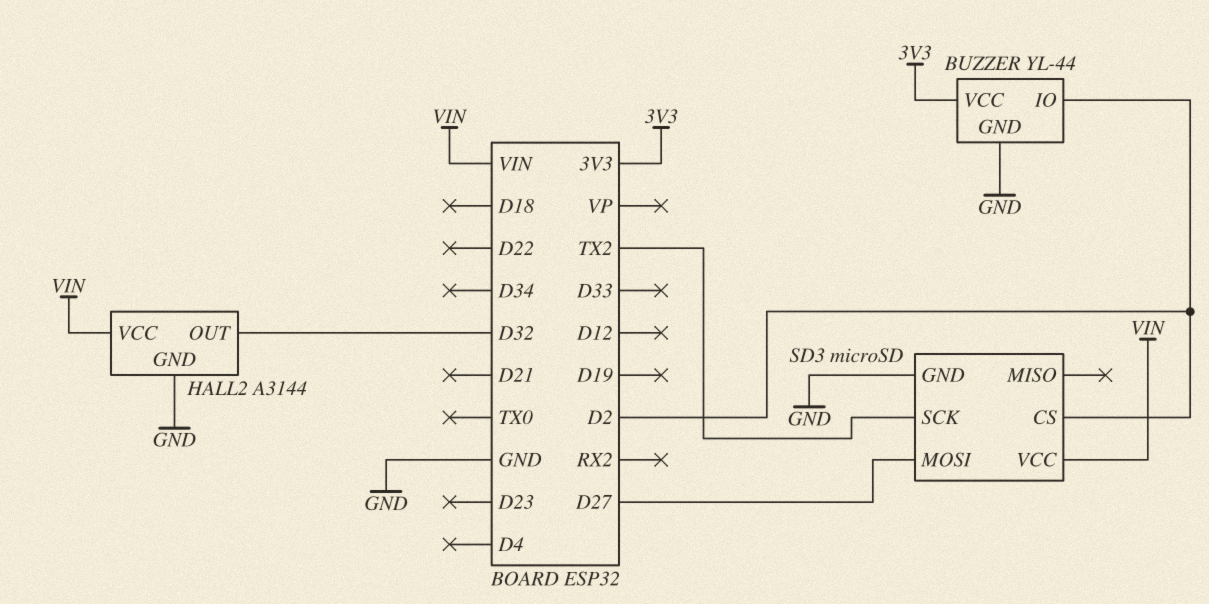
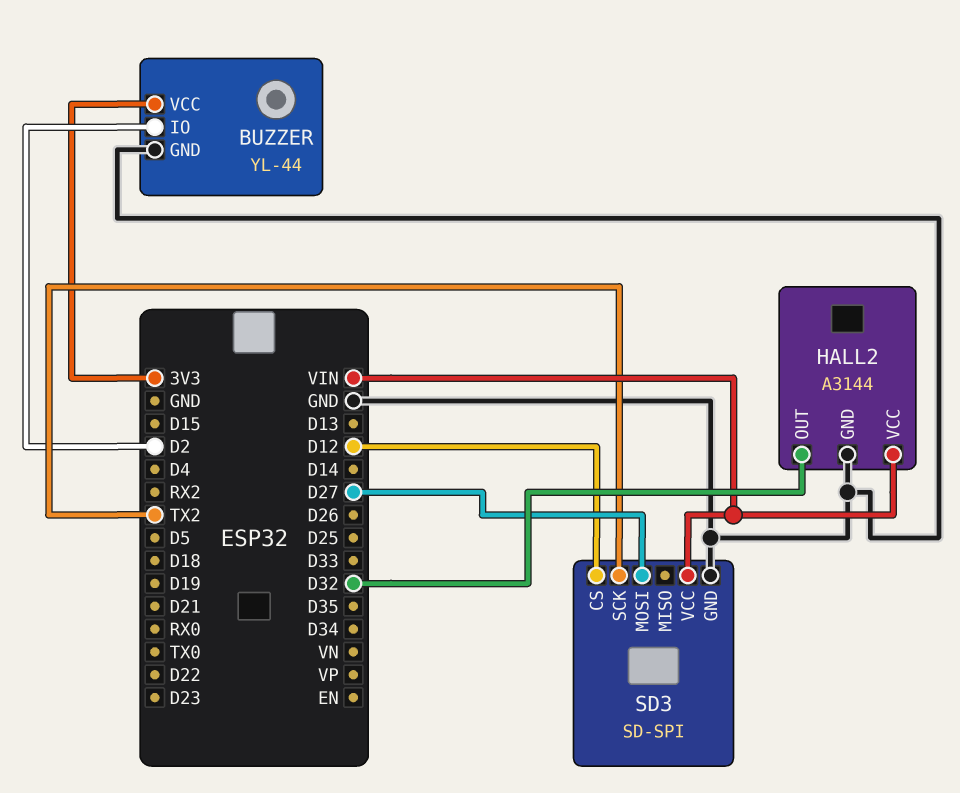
SD3: microSD -> SD-SPI
SD3 pin CS: D2 -> D12

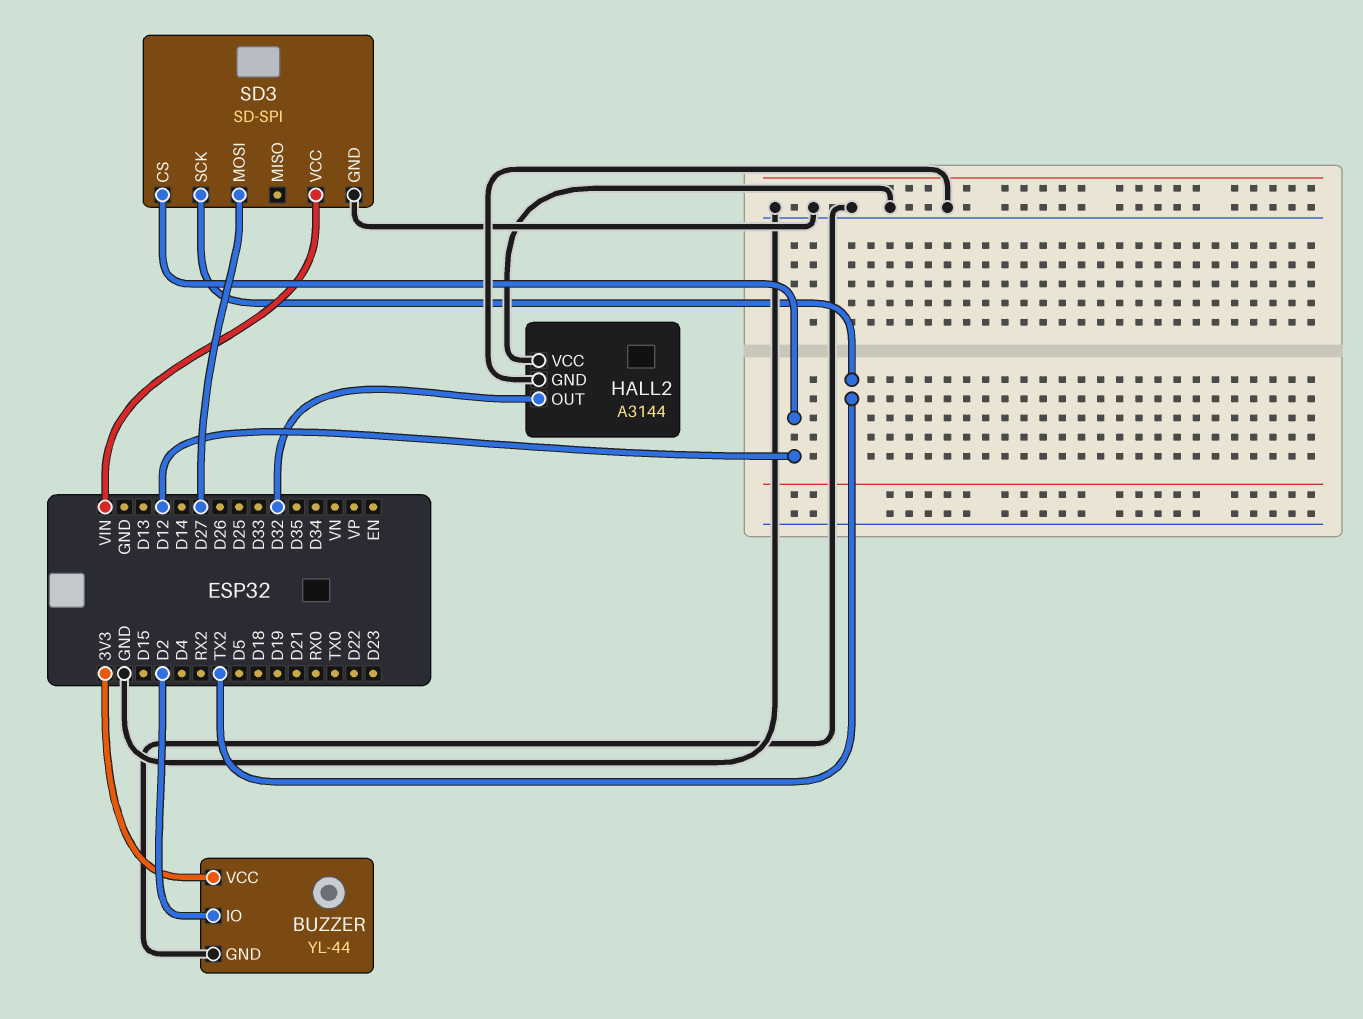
HALL2 pin VCC: VIN -> GND

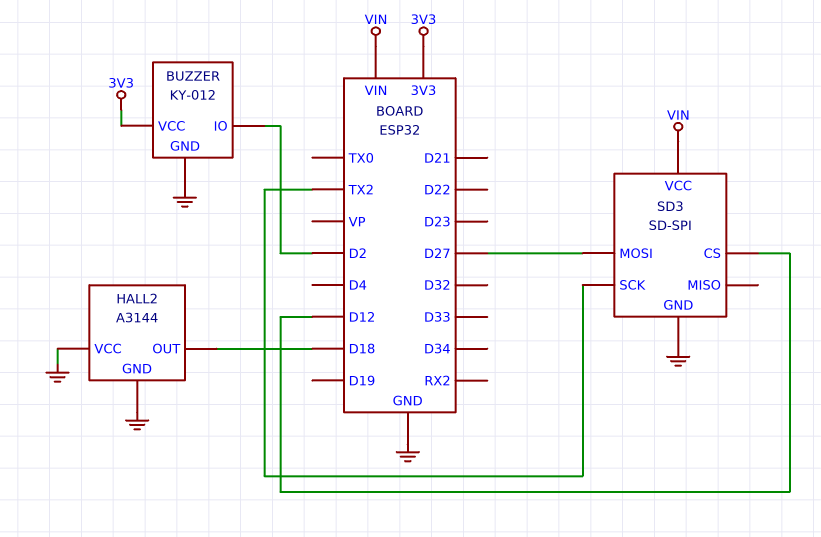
BUZZER: YL-44 -> KY-012
HALL2 pin OUT: D32 -> D18

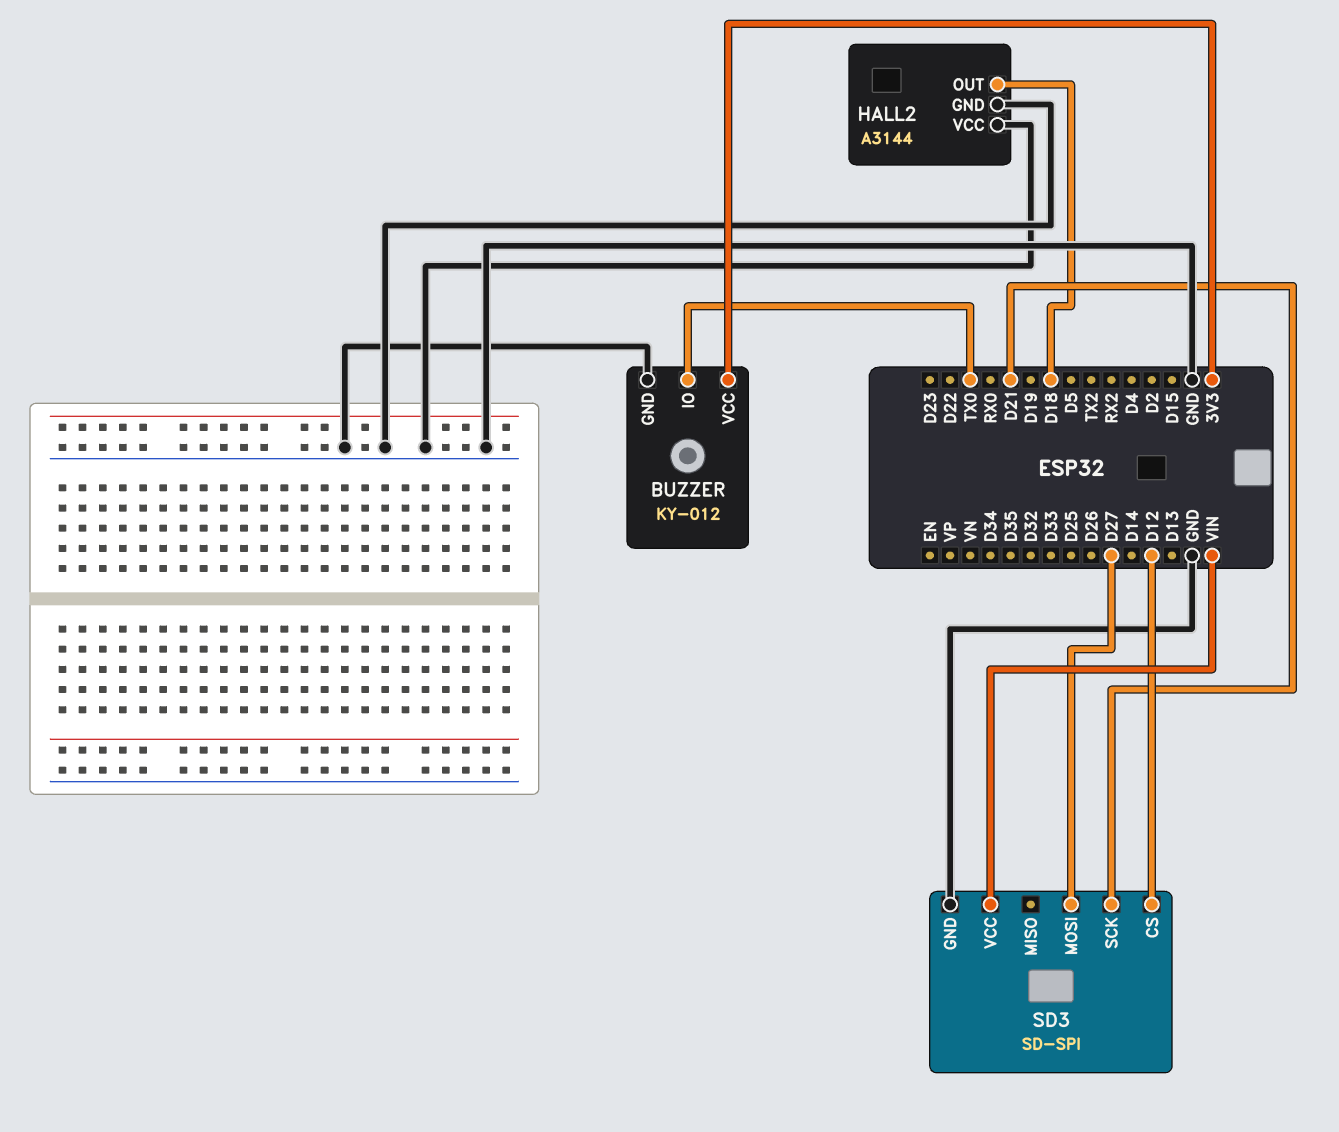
BUZZER pin IO: D2 -> TX0
SD3 pin SCK: TX2 -> D21

